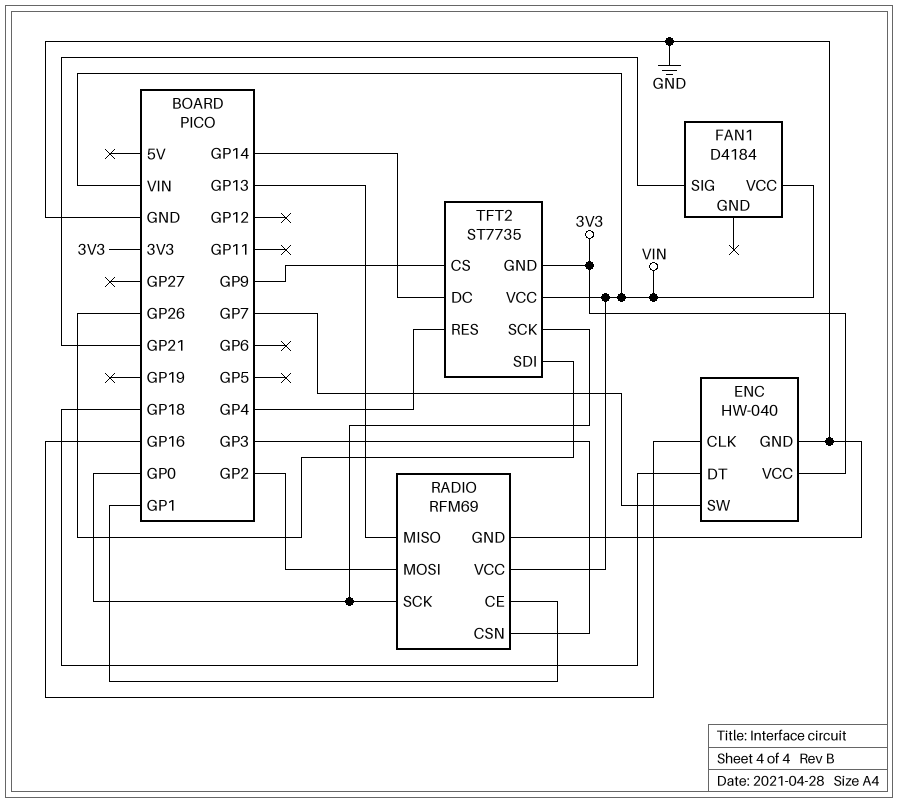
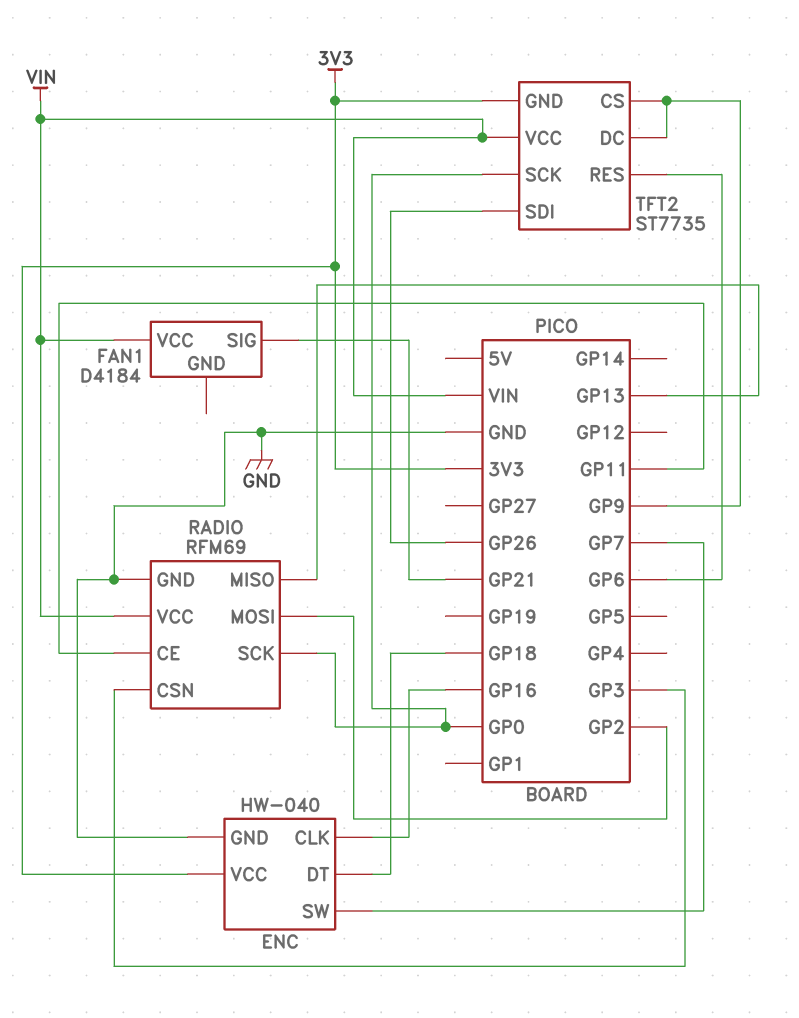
RADIO pin CE: GP1 -> GP11
TFT2 pin DC: GP14 -> GP9
TFT2 pin RES: GP4 -> GP6

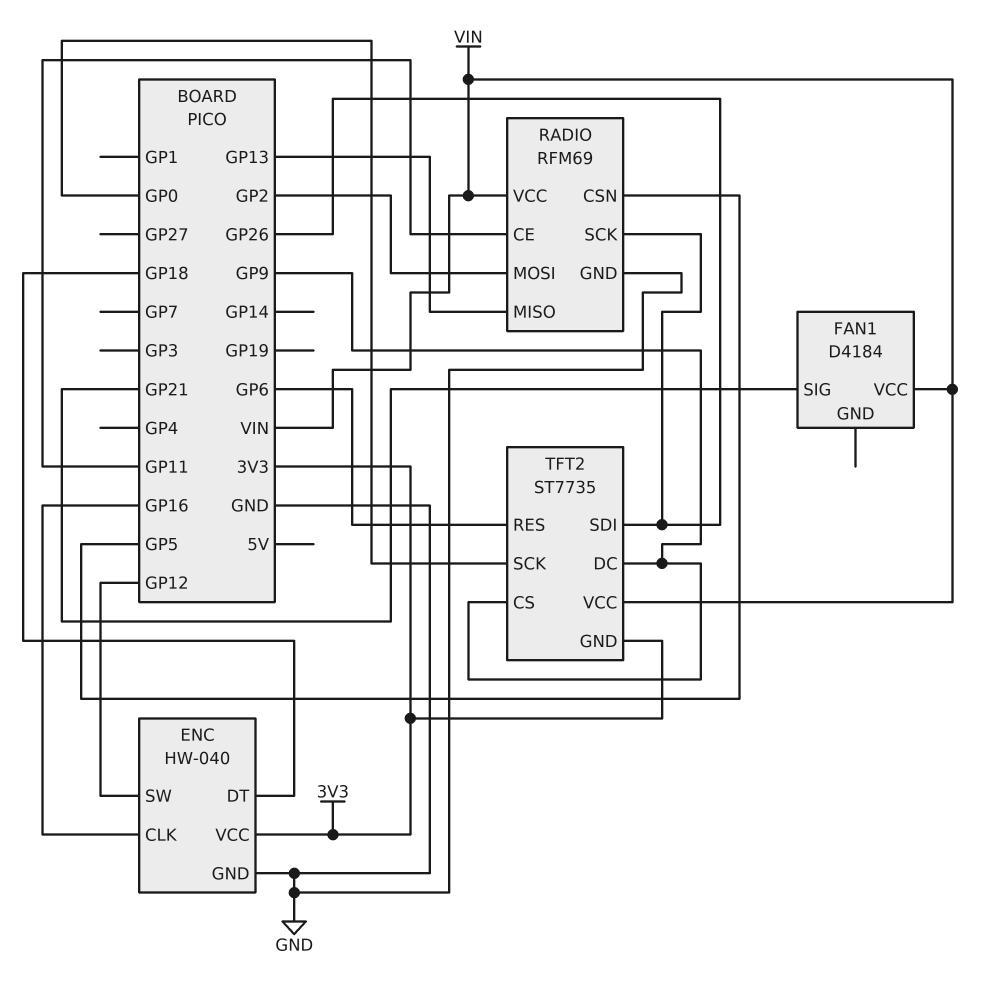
ENC pin SW: GP7 -> GP12
RADIO pin CSN: GP3 -> GP5
RADIO pin SCK: GP0 -> GP26

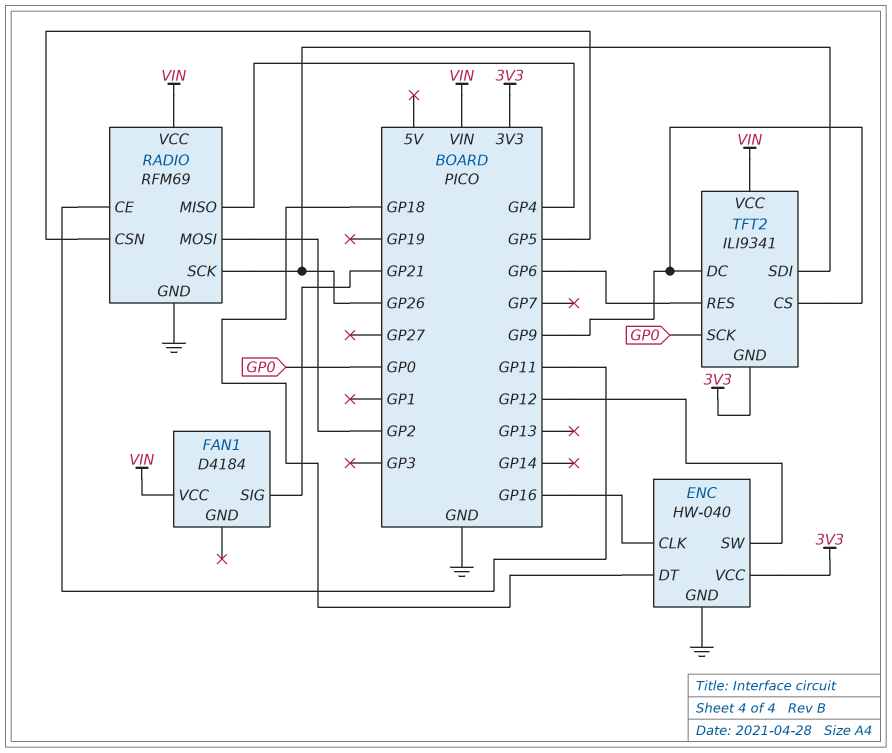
RADIO pin MISO: GP13 -> GP4
TFT2: ST7735 -> ILI9341

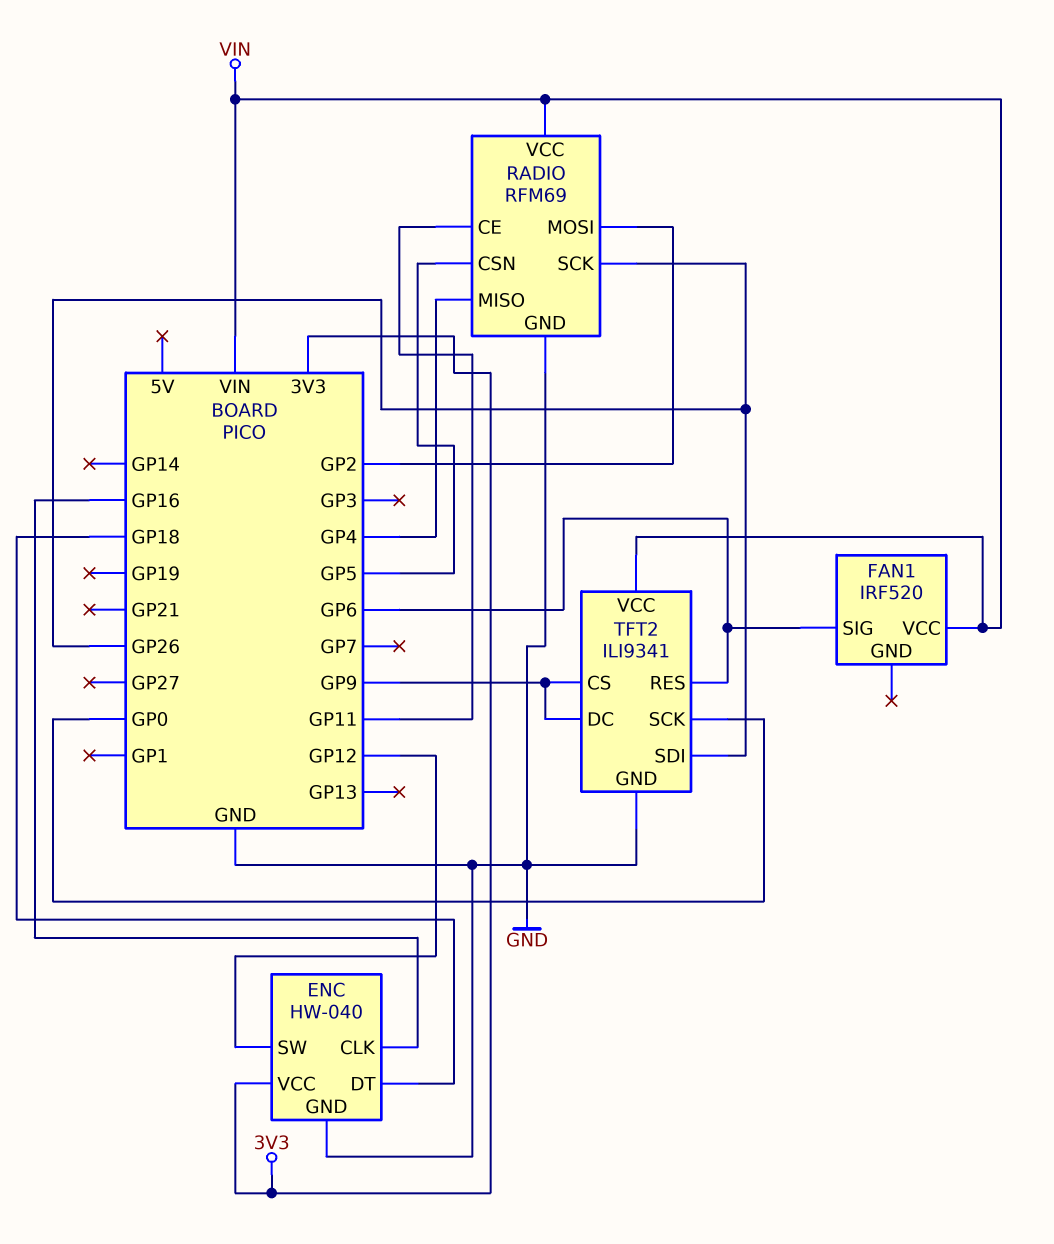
FAN1: D4184 -> IRF520
FAN1 pin SIG: GP21 -> GP6
TFT2 pin GND: 3V3 -> GND

